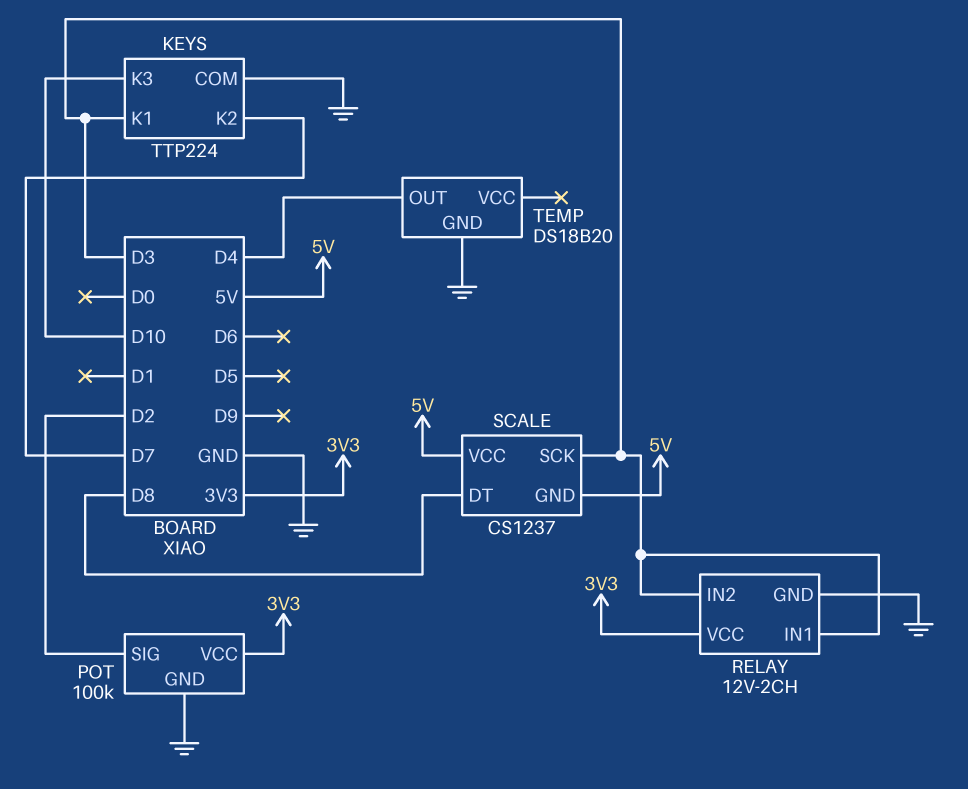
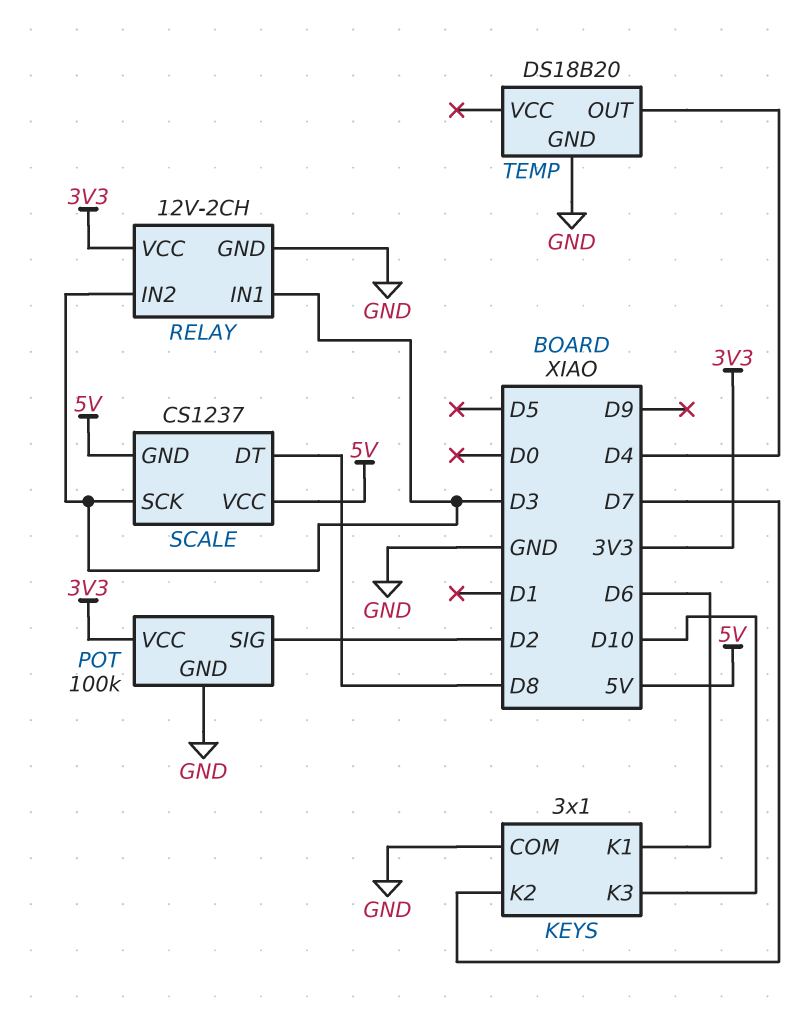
KEYS: TTP224 -> 3x1
KEYS pin K1: D3 -> D6

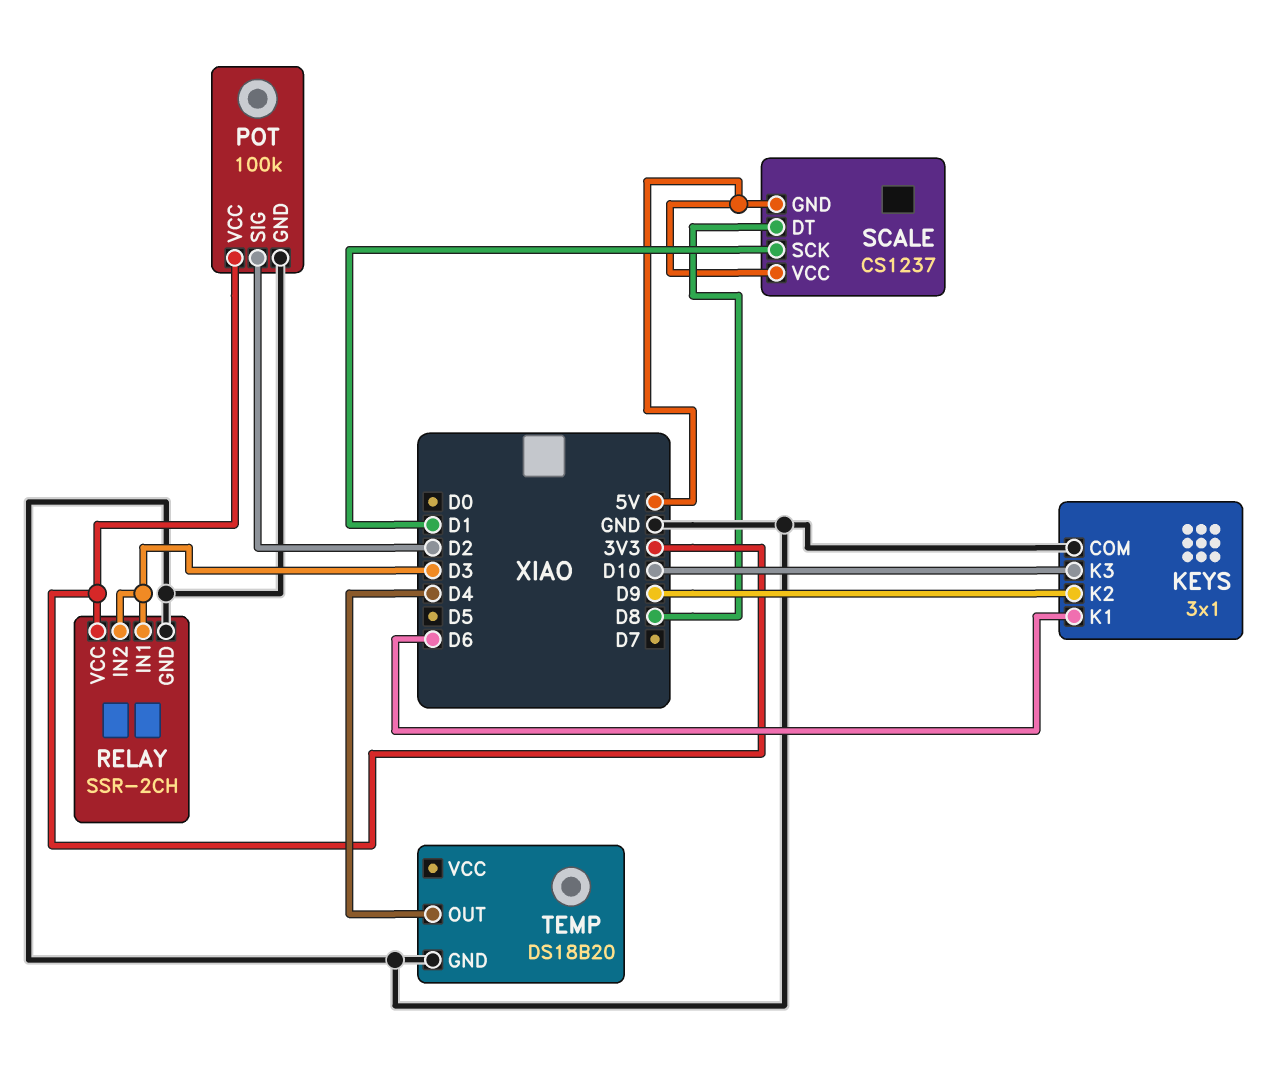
KEYS pin K2: D7 -> D9
RELAY: 12V-2CH -> SSR-2CH
SCALE pin SCK: D3 -> D1

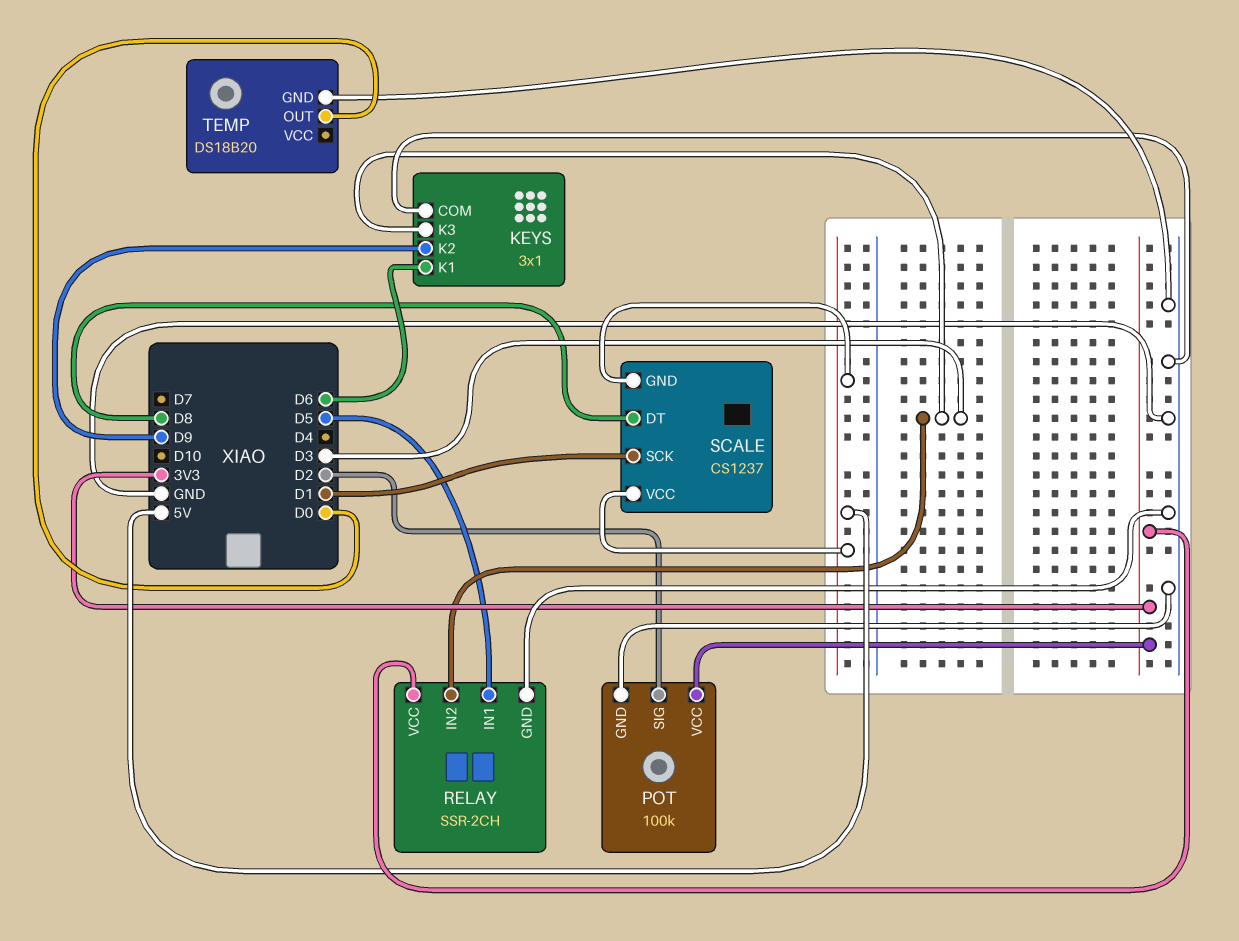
KEYS pin K3: D10 -> D3
RELAY pin IN1: D3 -> D5
TEMP pin OUT: D4 -> D0

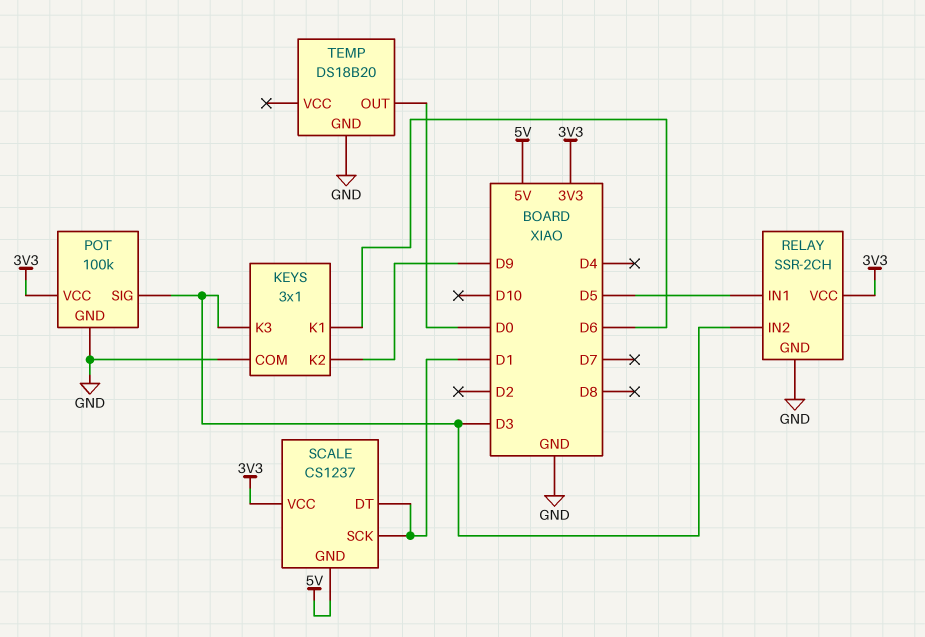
POT pin SIG: D2 -> D3
SCALE pin DT: D8 -> D1
SCALE pin VCC: 5V -> 3V3

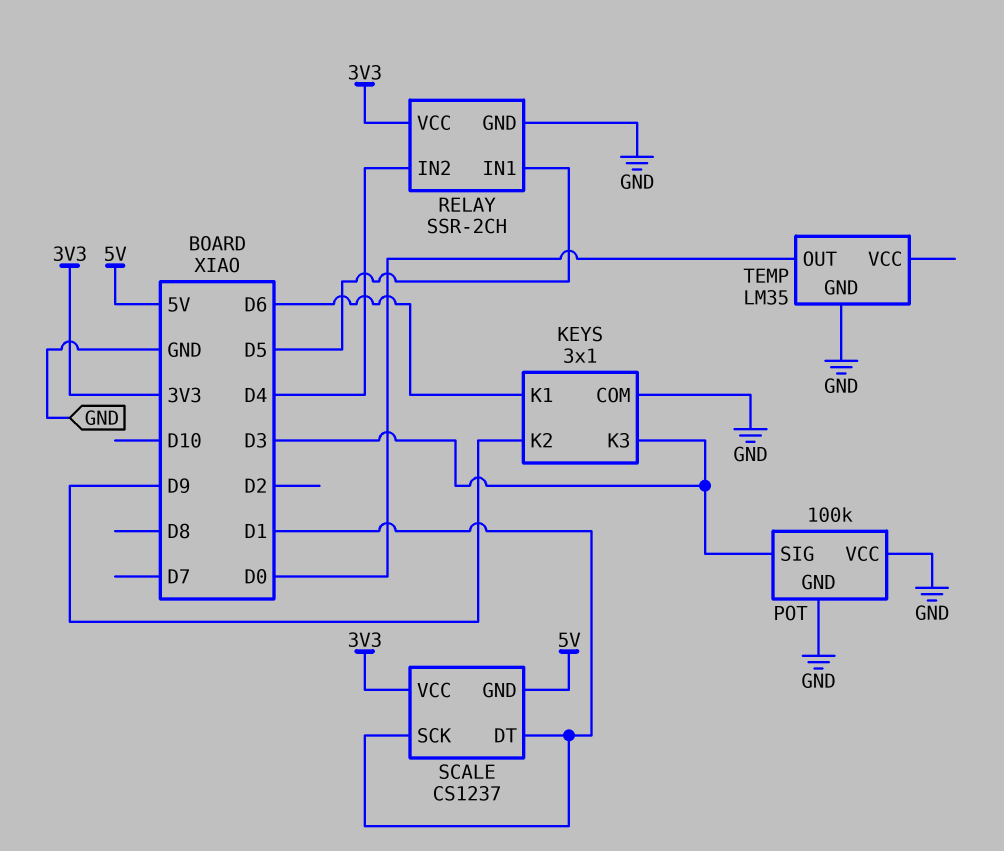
POT pin VCC: 3V3 -> GND
RELAY pin IN2: D3 -> D4
TEMP: DS18B20 -> LM35

